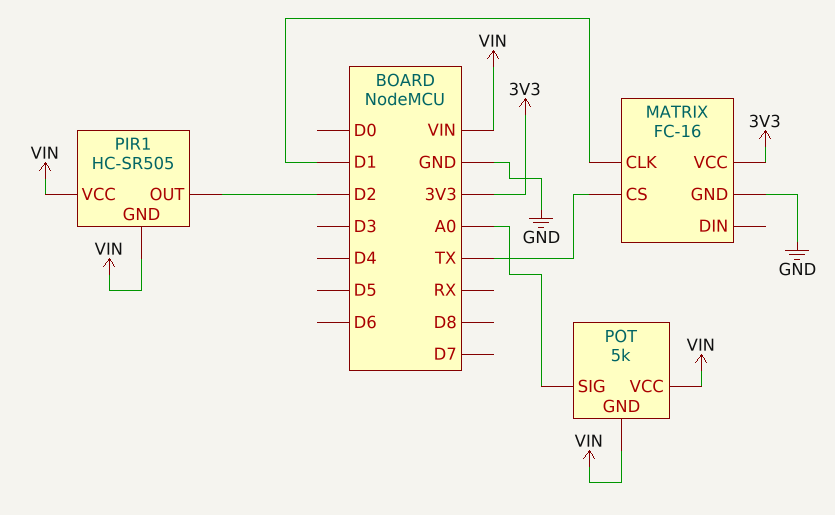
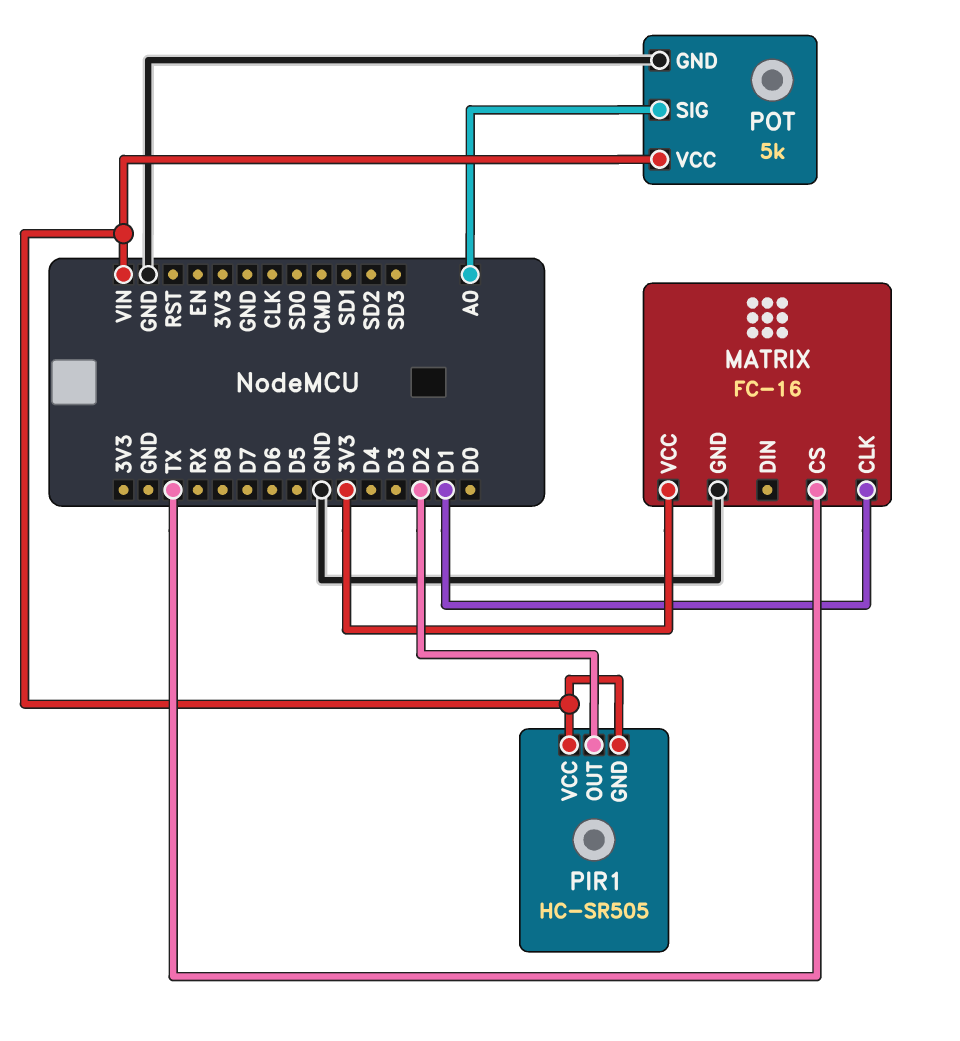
POT pin GND: VIN -> GND

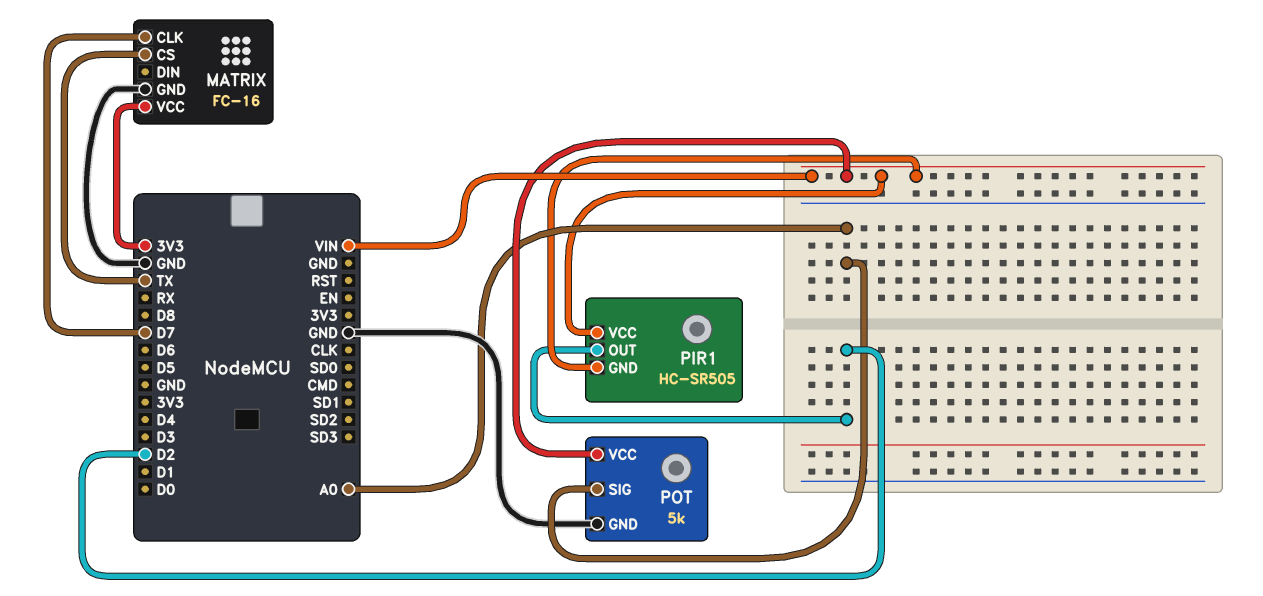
MATRIX pin CLK: D1 -> D7

